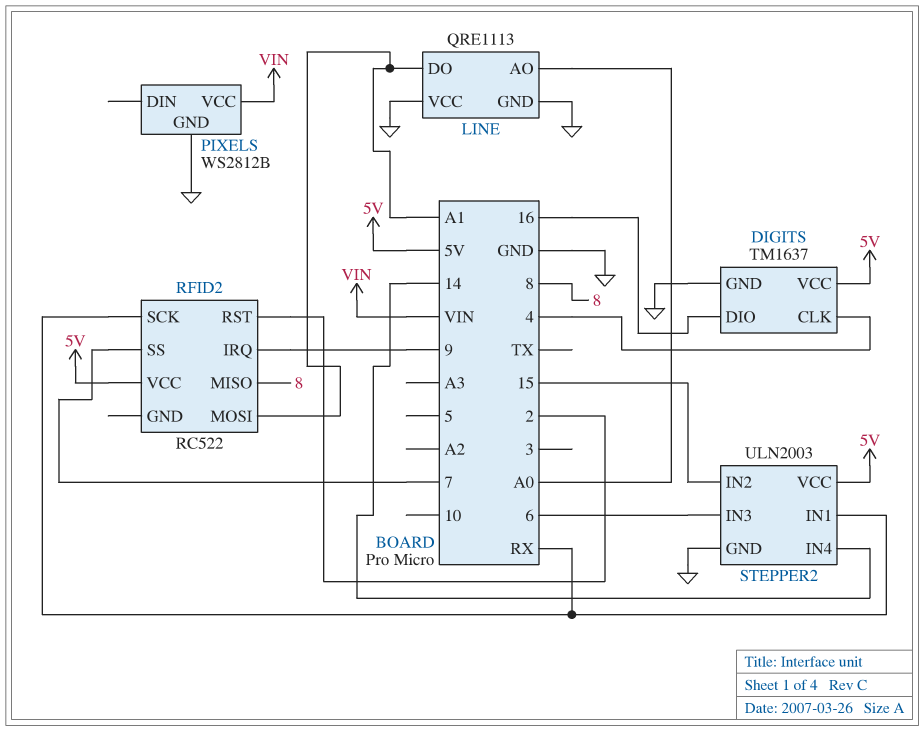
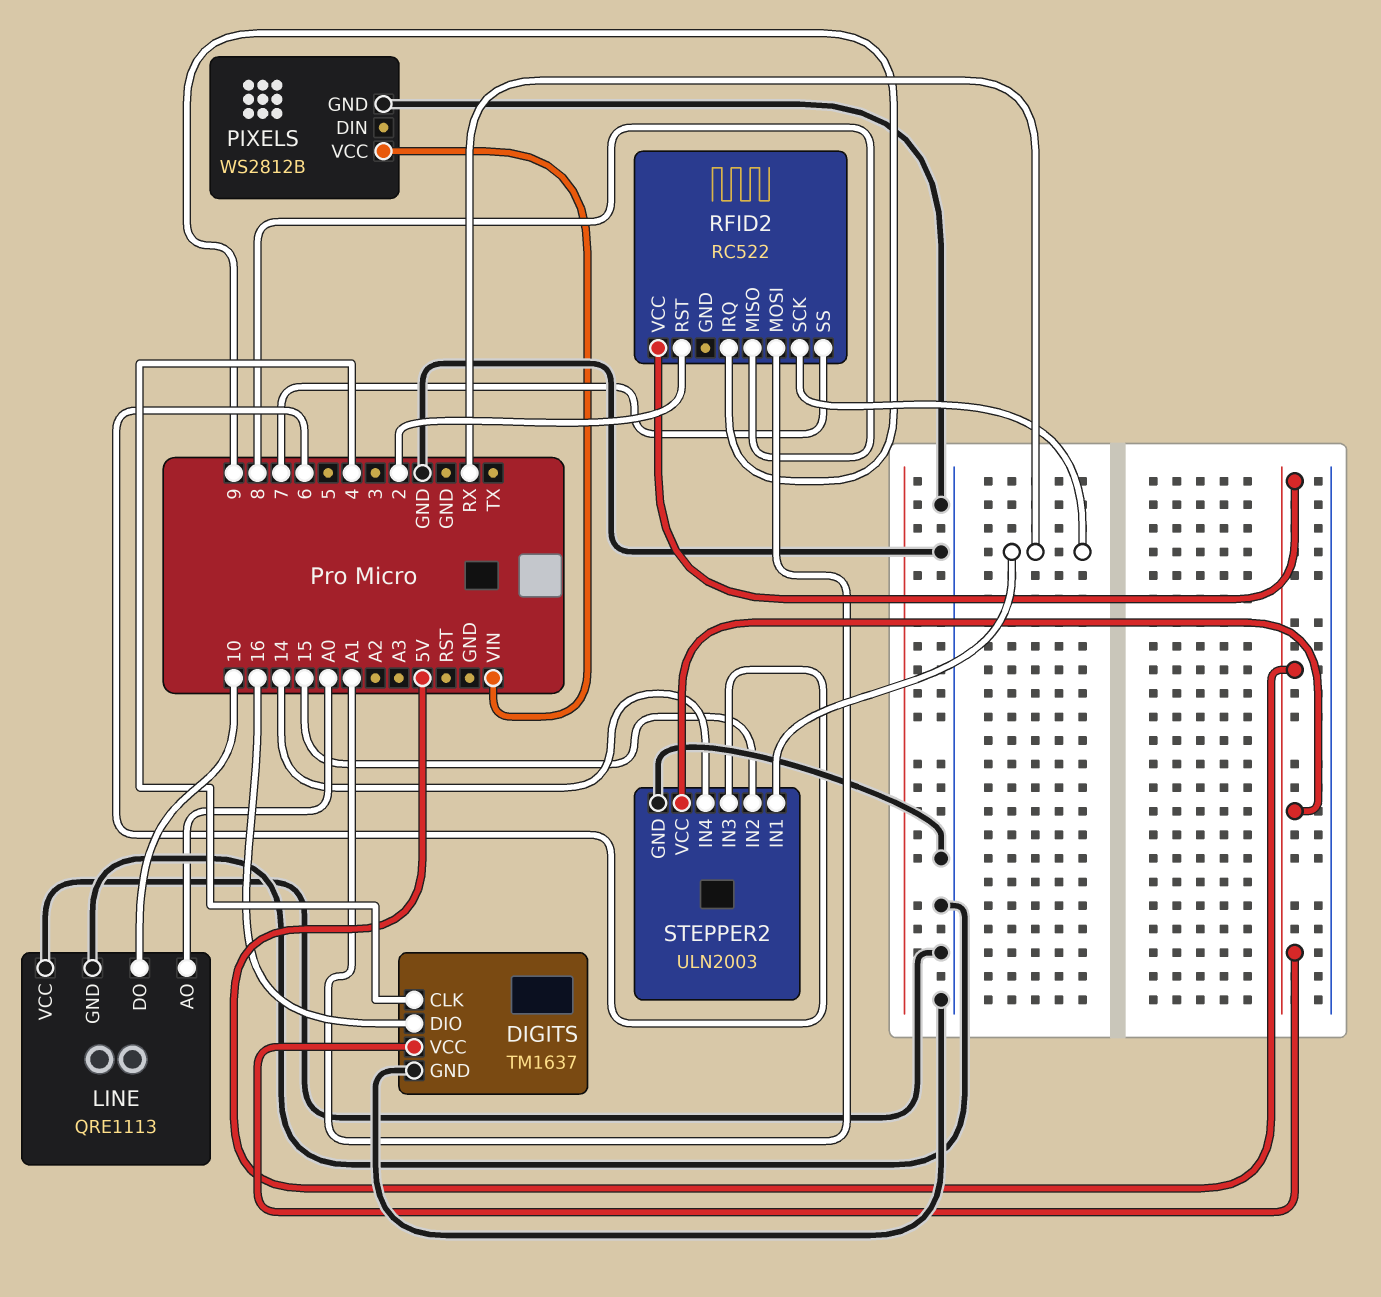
LINE pin DO: A1 -> 10

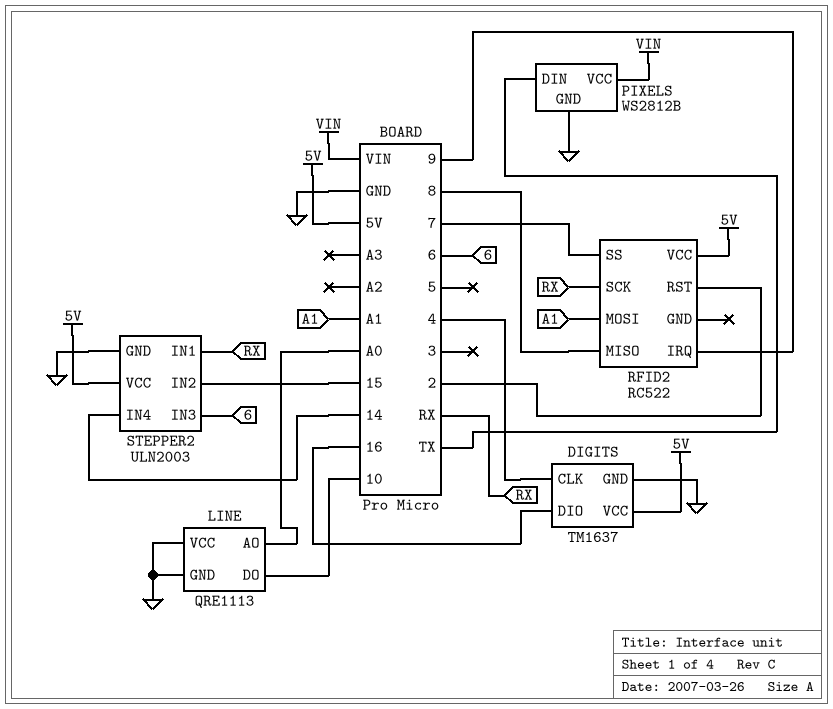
PIXELS pin DIN: none -> TX

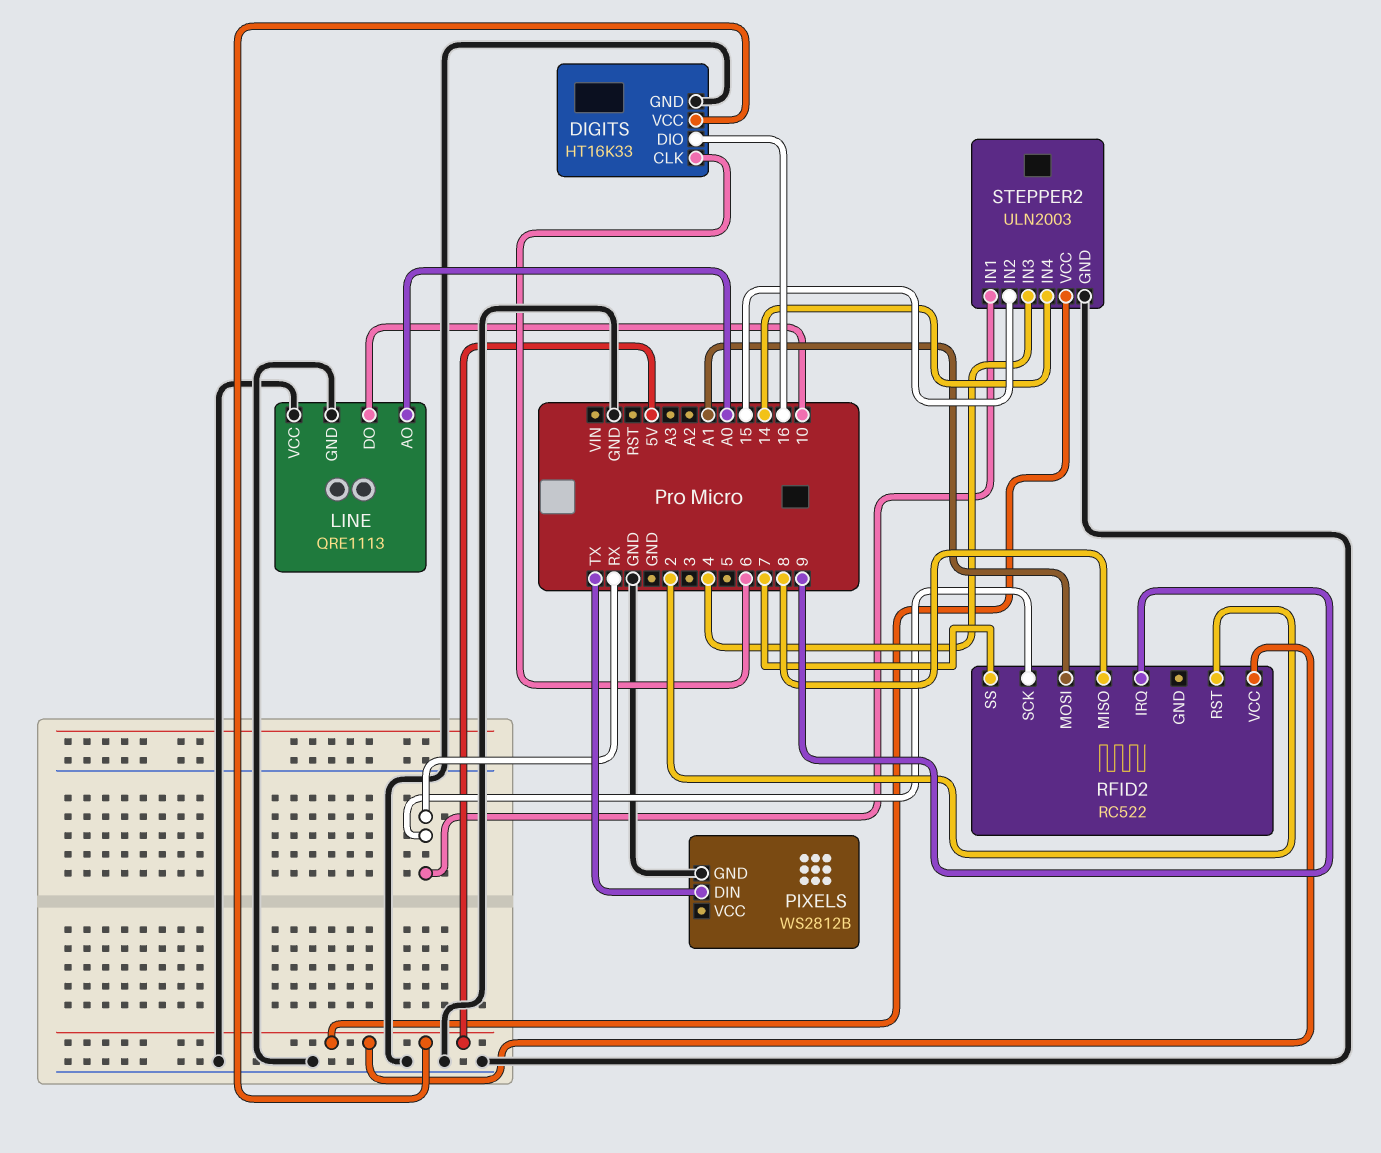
DIGITS: TM1637 -> HT16K33
DIGITS pin CLK: 4 -> 6
PIXELS pin VCC: VIN -> none
STEPPER2 pin IN3: 6 -> 4

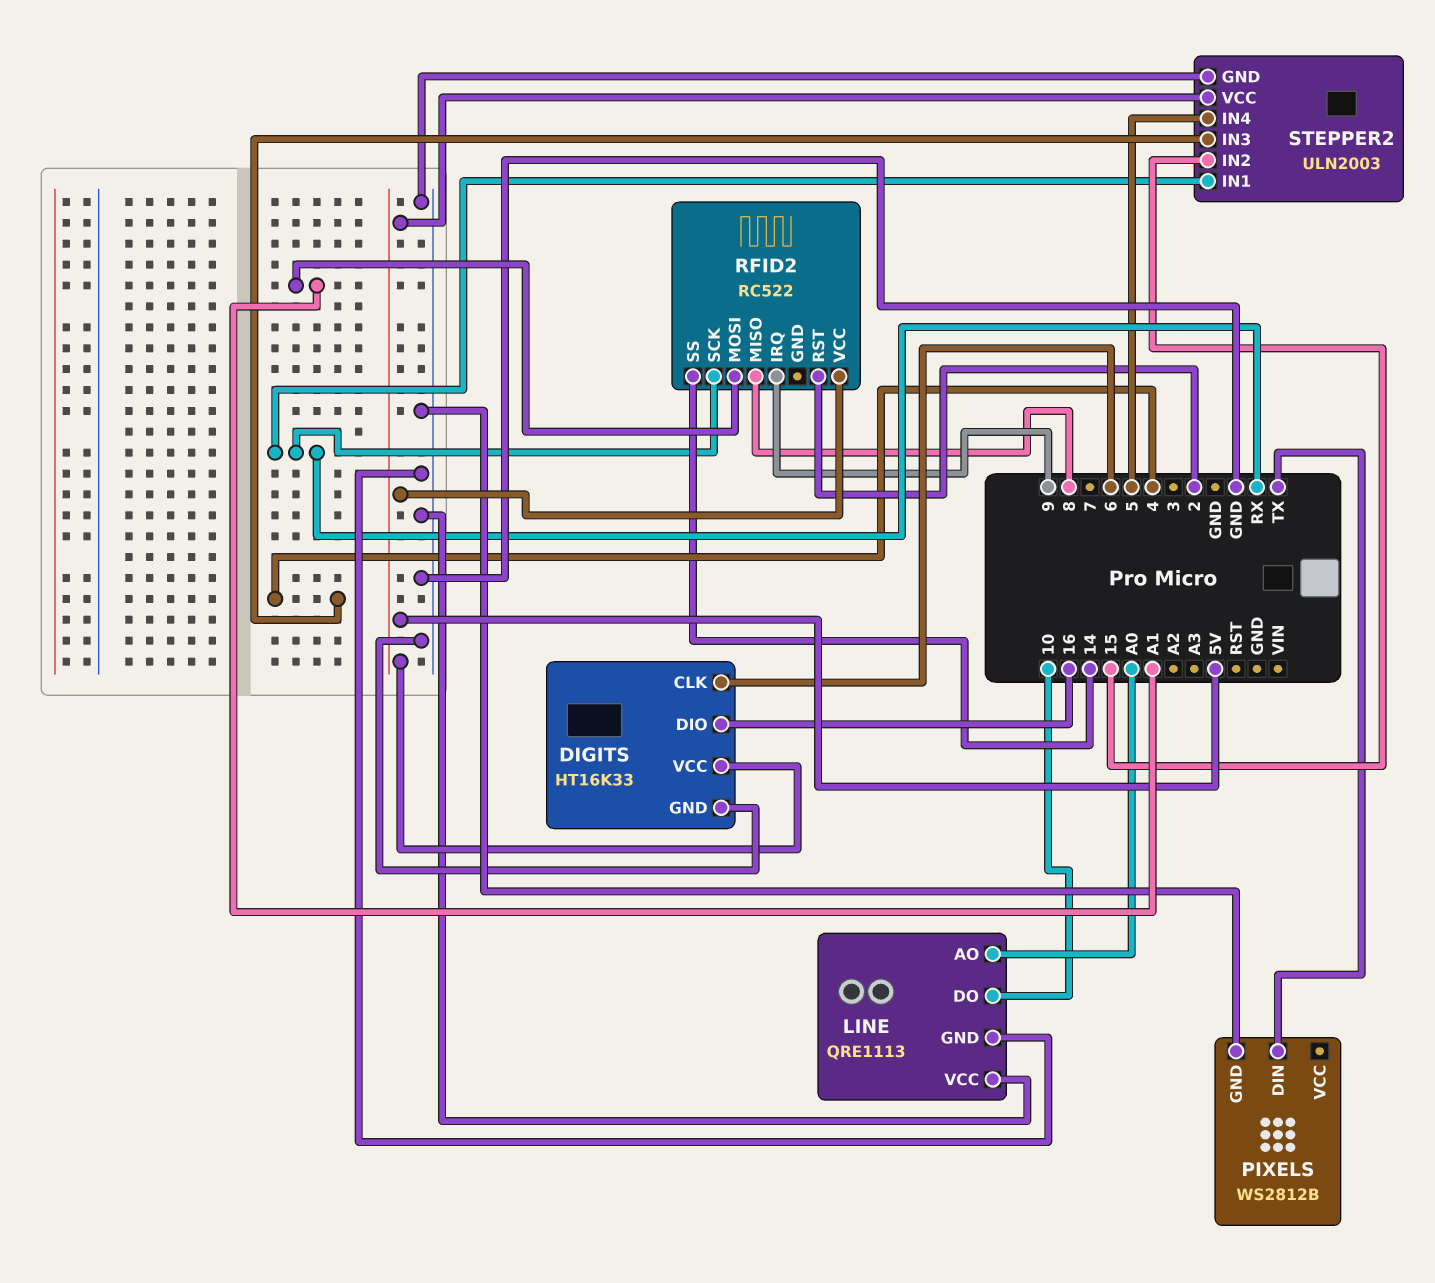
RFID2 pin SS: 7 -> 14
STEPPER2 pin IN4: 14 -> 5

